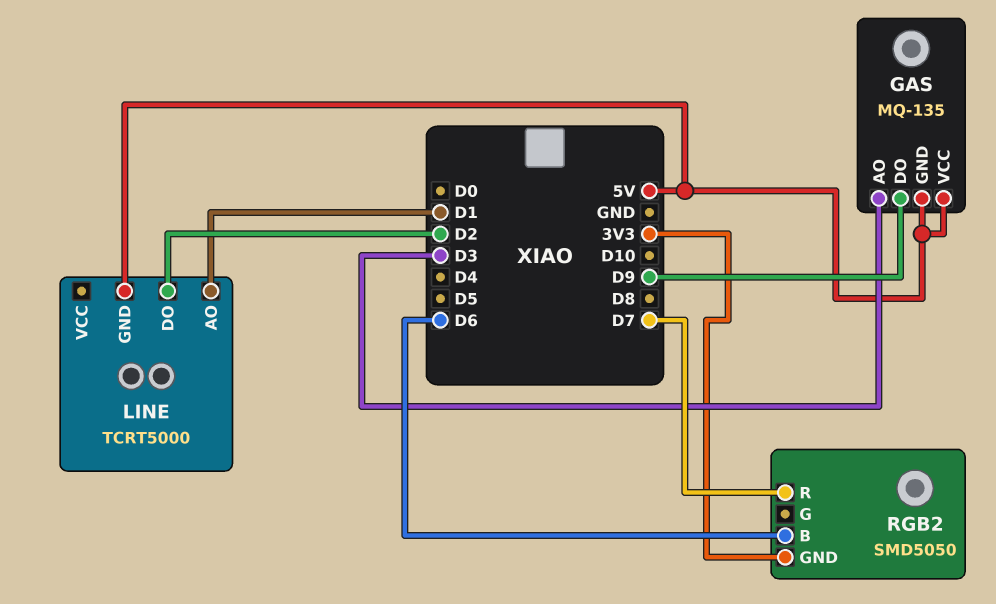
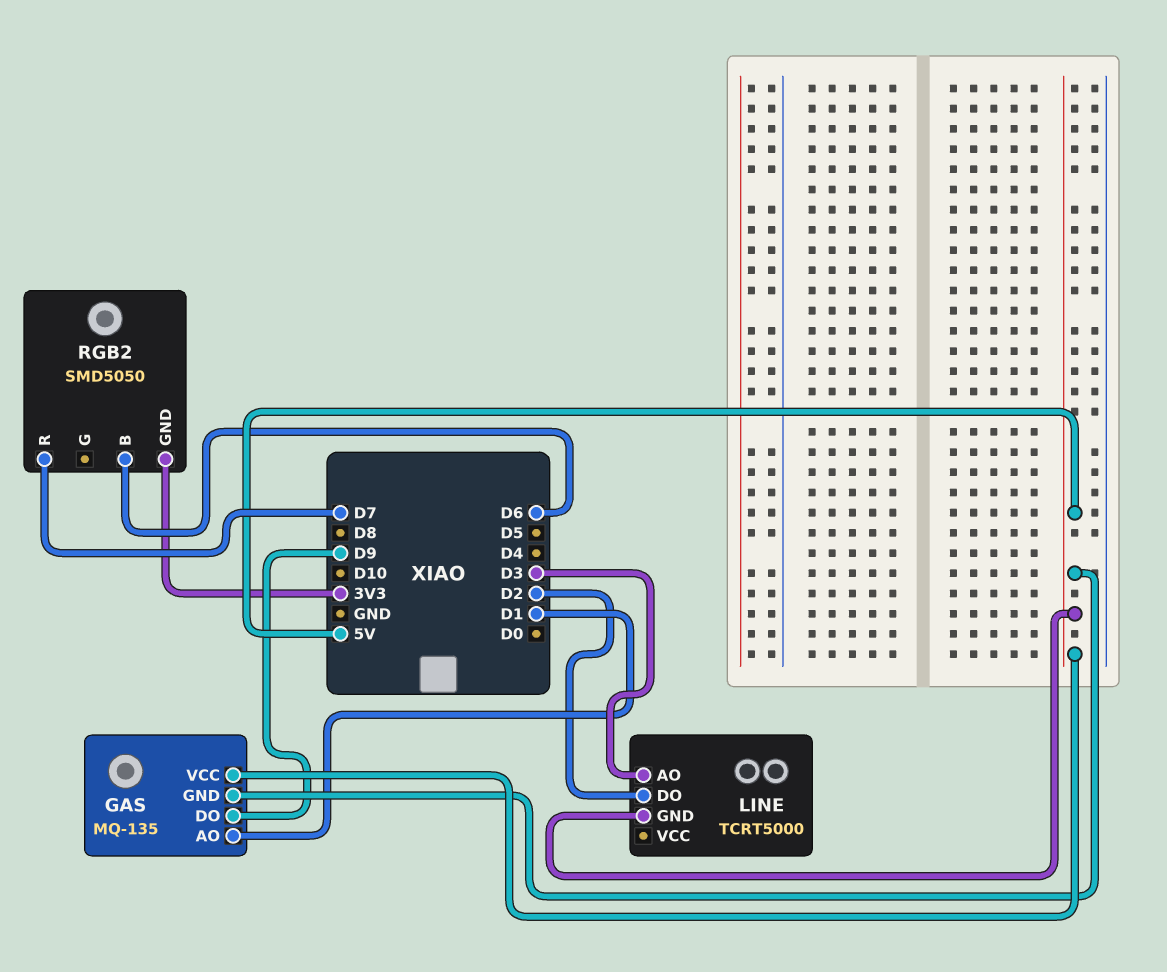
GAS pin AO: D3 -> D1
LINE pin AO: D1 -> D3

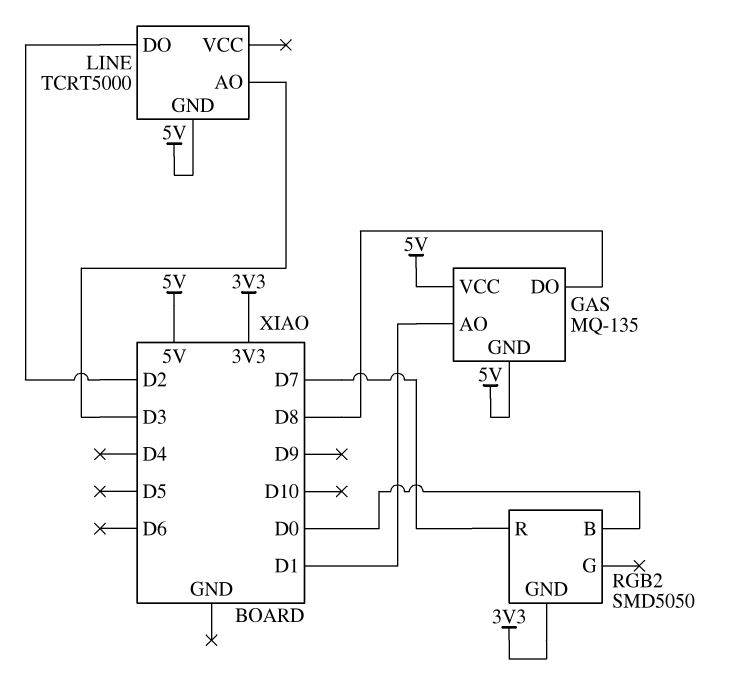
GAS pin DO: D9 -> D8
RGB2 pin B: D6 -> D0

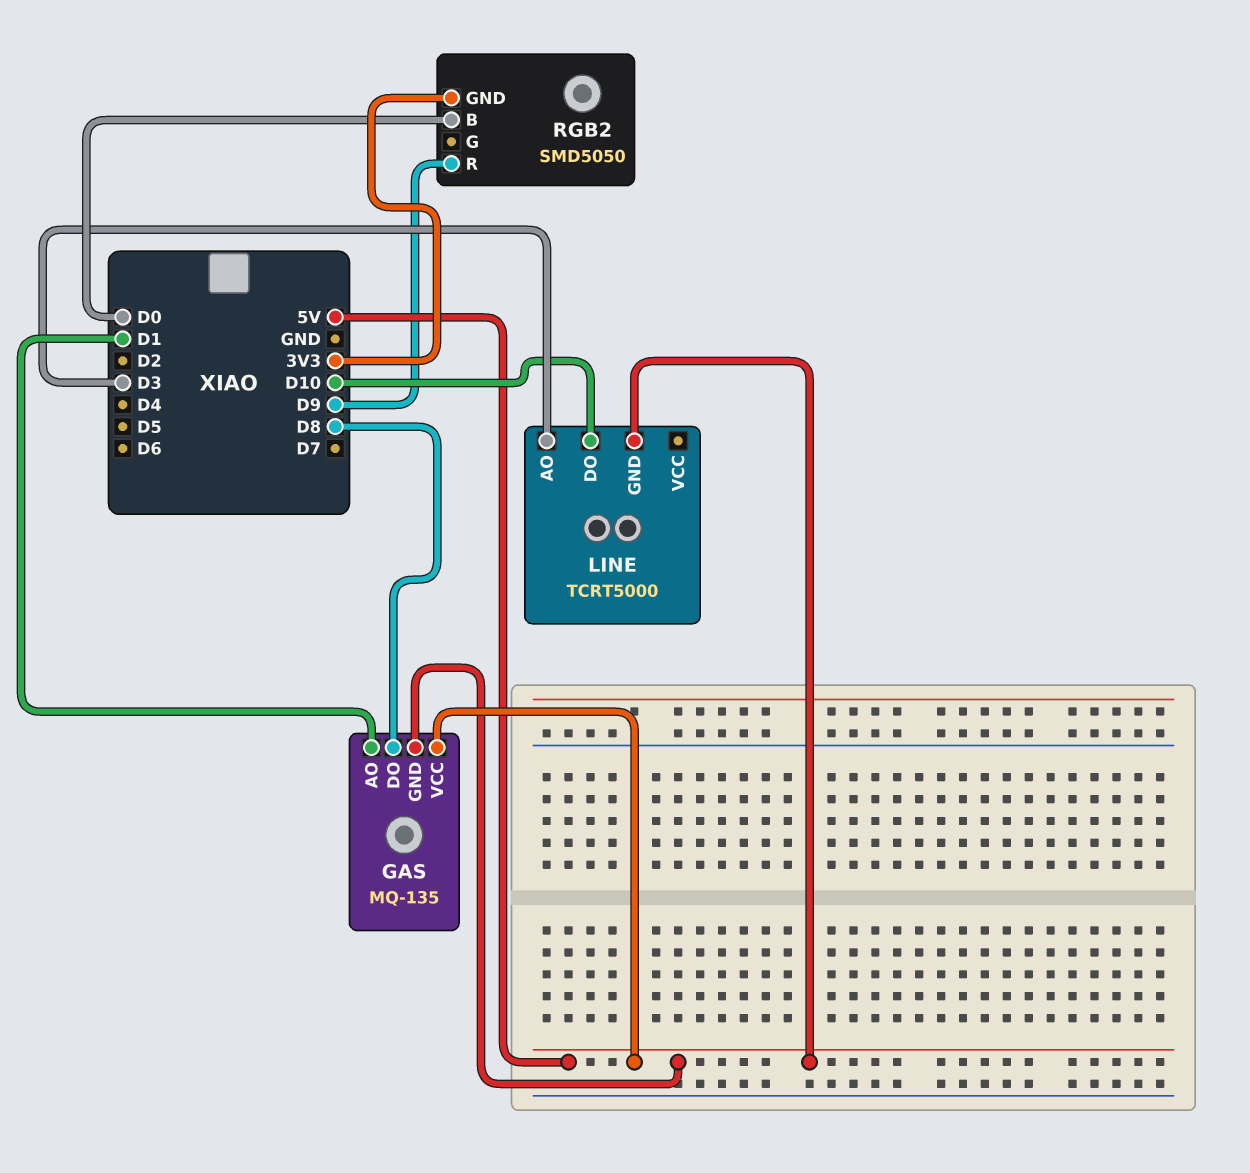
LINE pin DO: D2 -> D10
RGB2 pin R: D7 -> D9

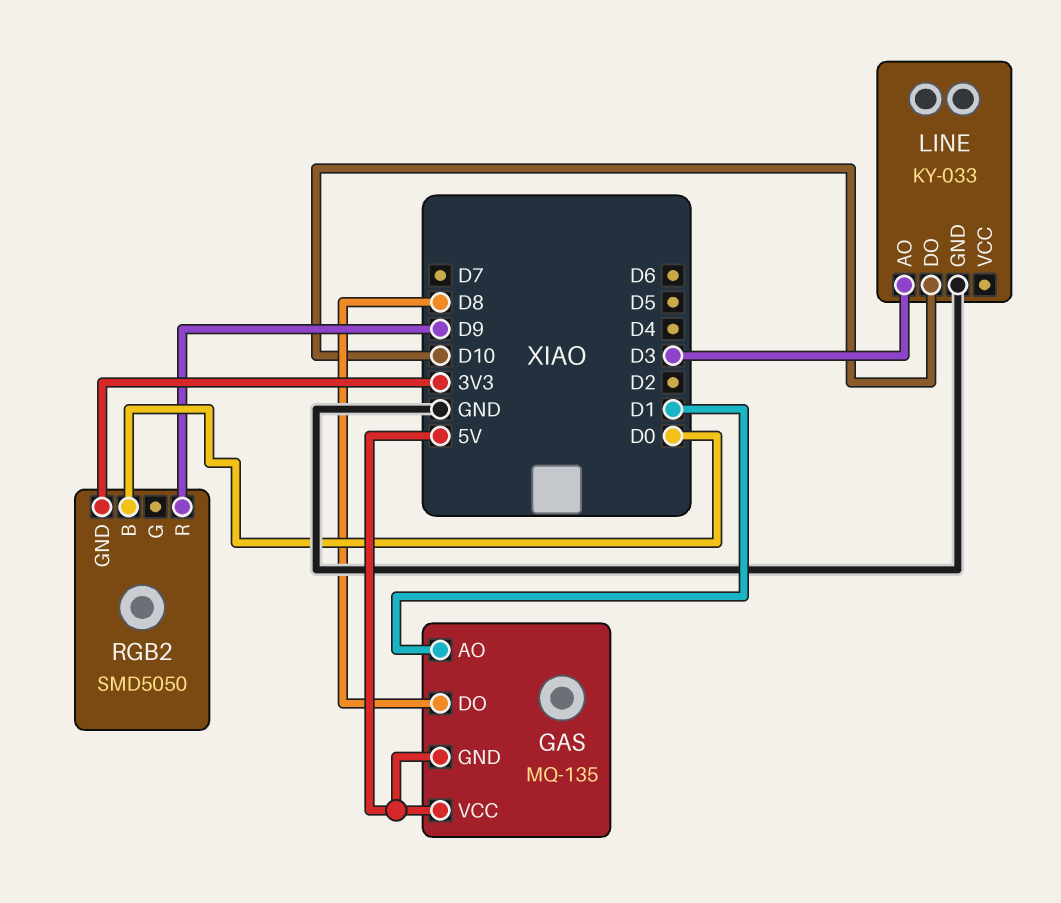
LINE: TCRT5000 -> KY-033
LINE pin GND: 5V -> GND

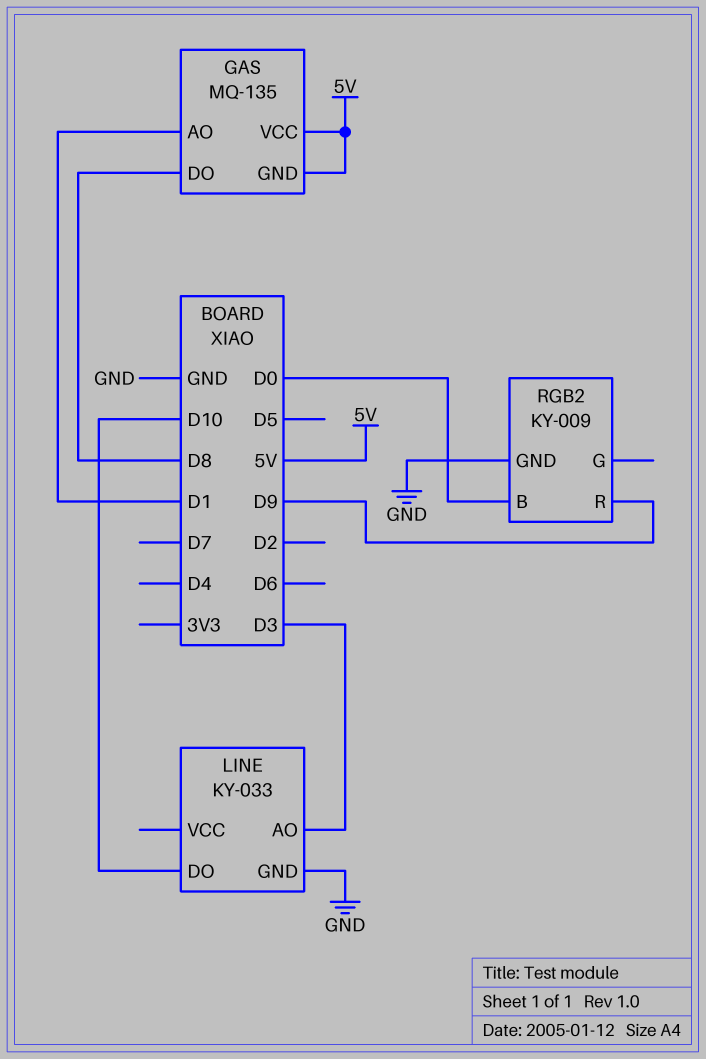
RGB2: SMD5050 -> KY-009
RGB2 pin GND: 3V3 -> GND

